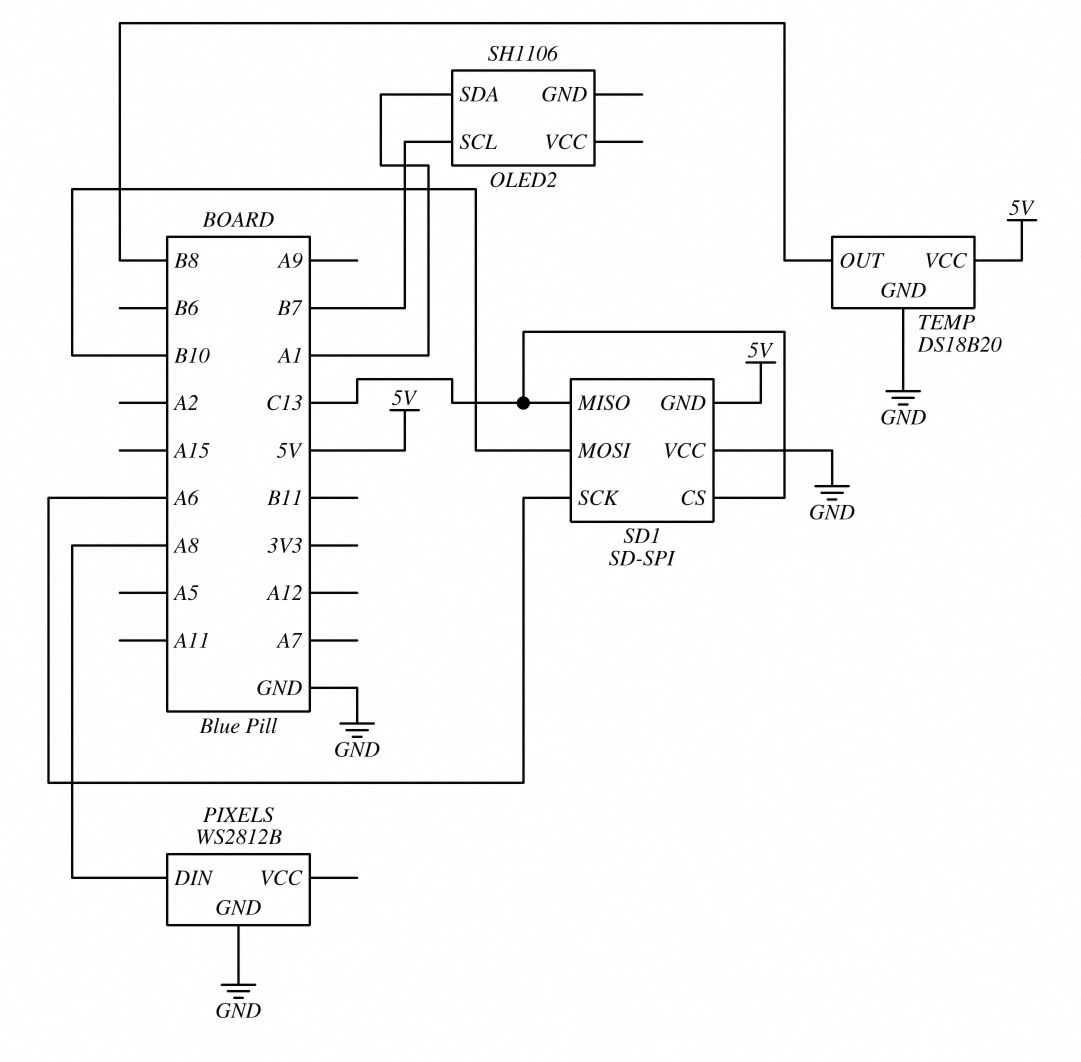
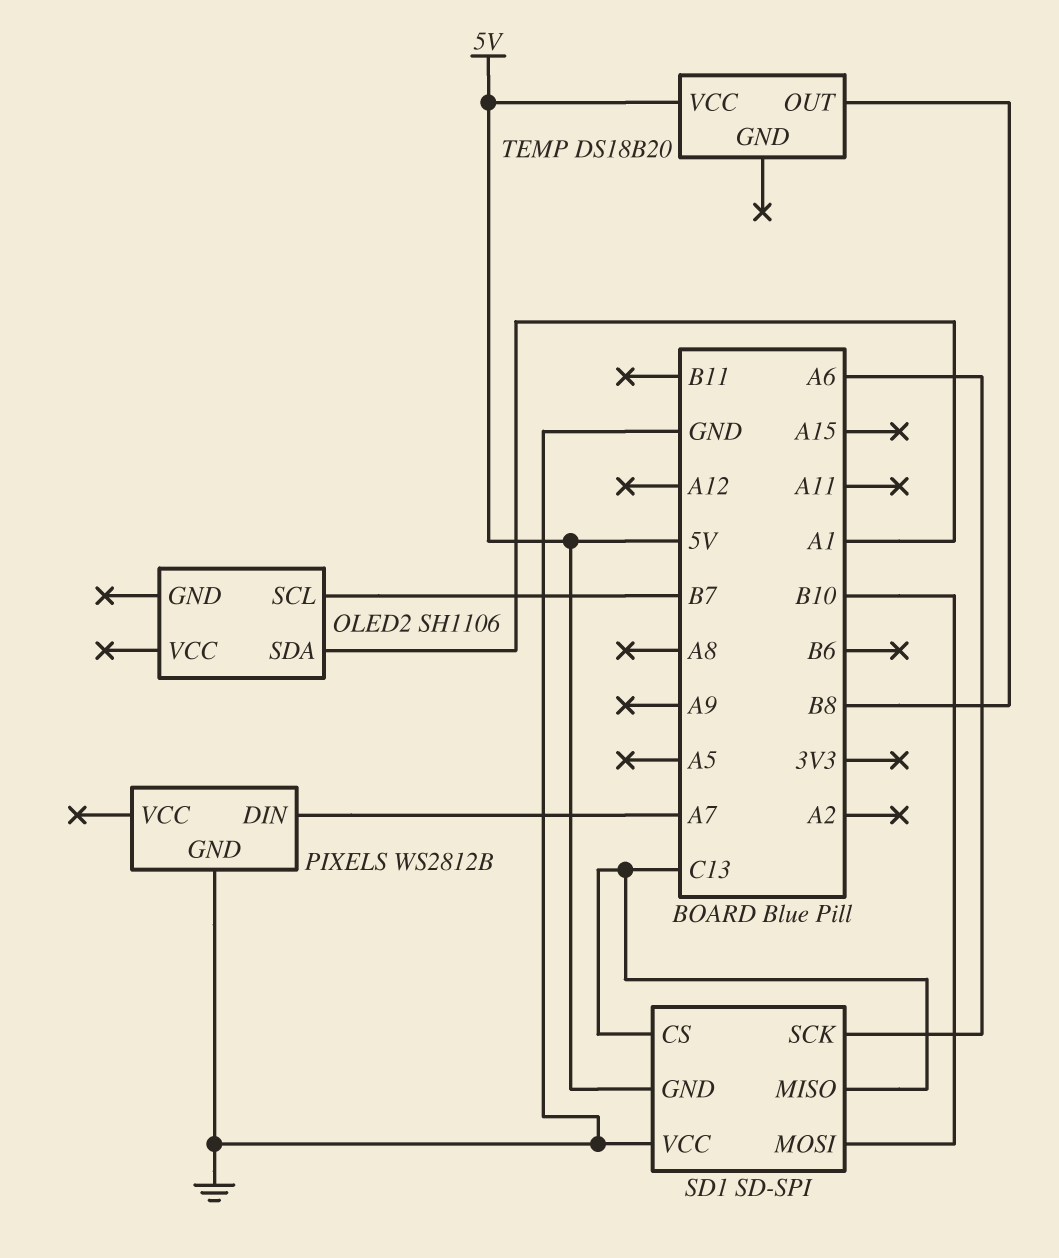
PIXELS pin DIN: A8 -> A7
TEMP pin GND: GND -> none

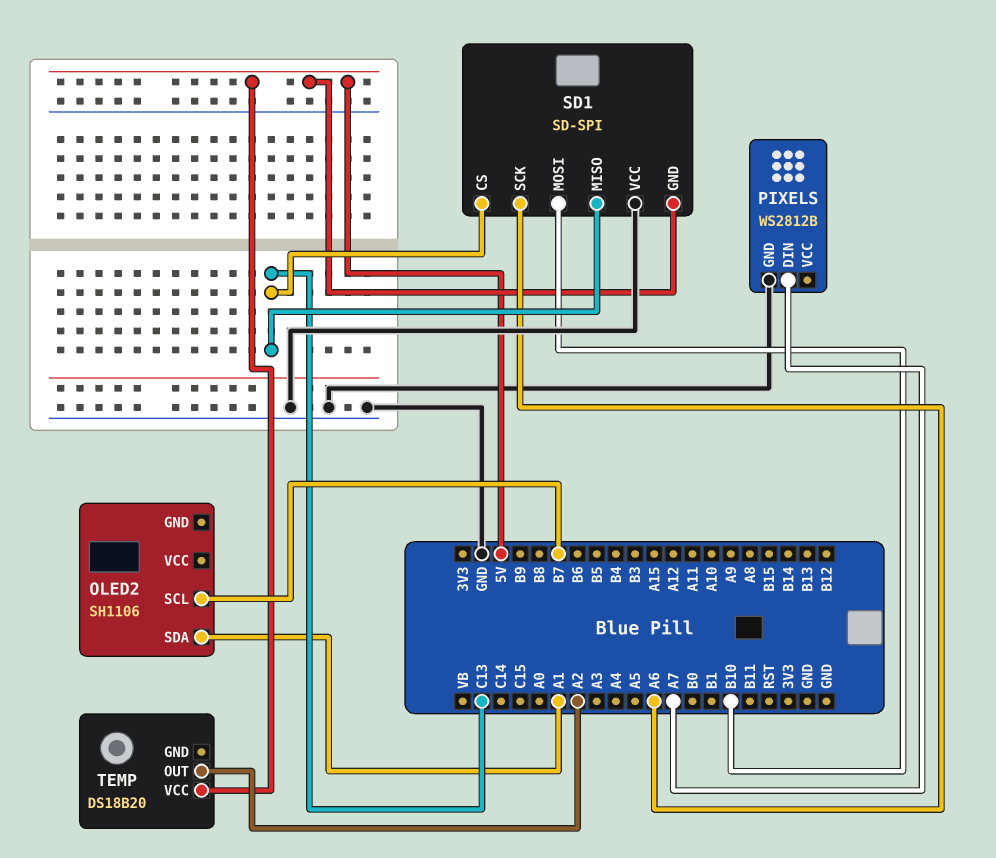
TEMP pin OUT: B8 -> A2

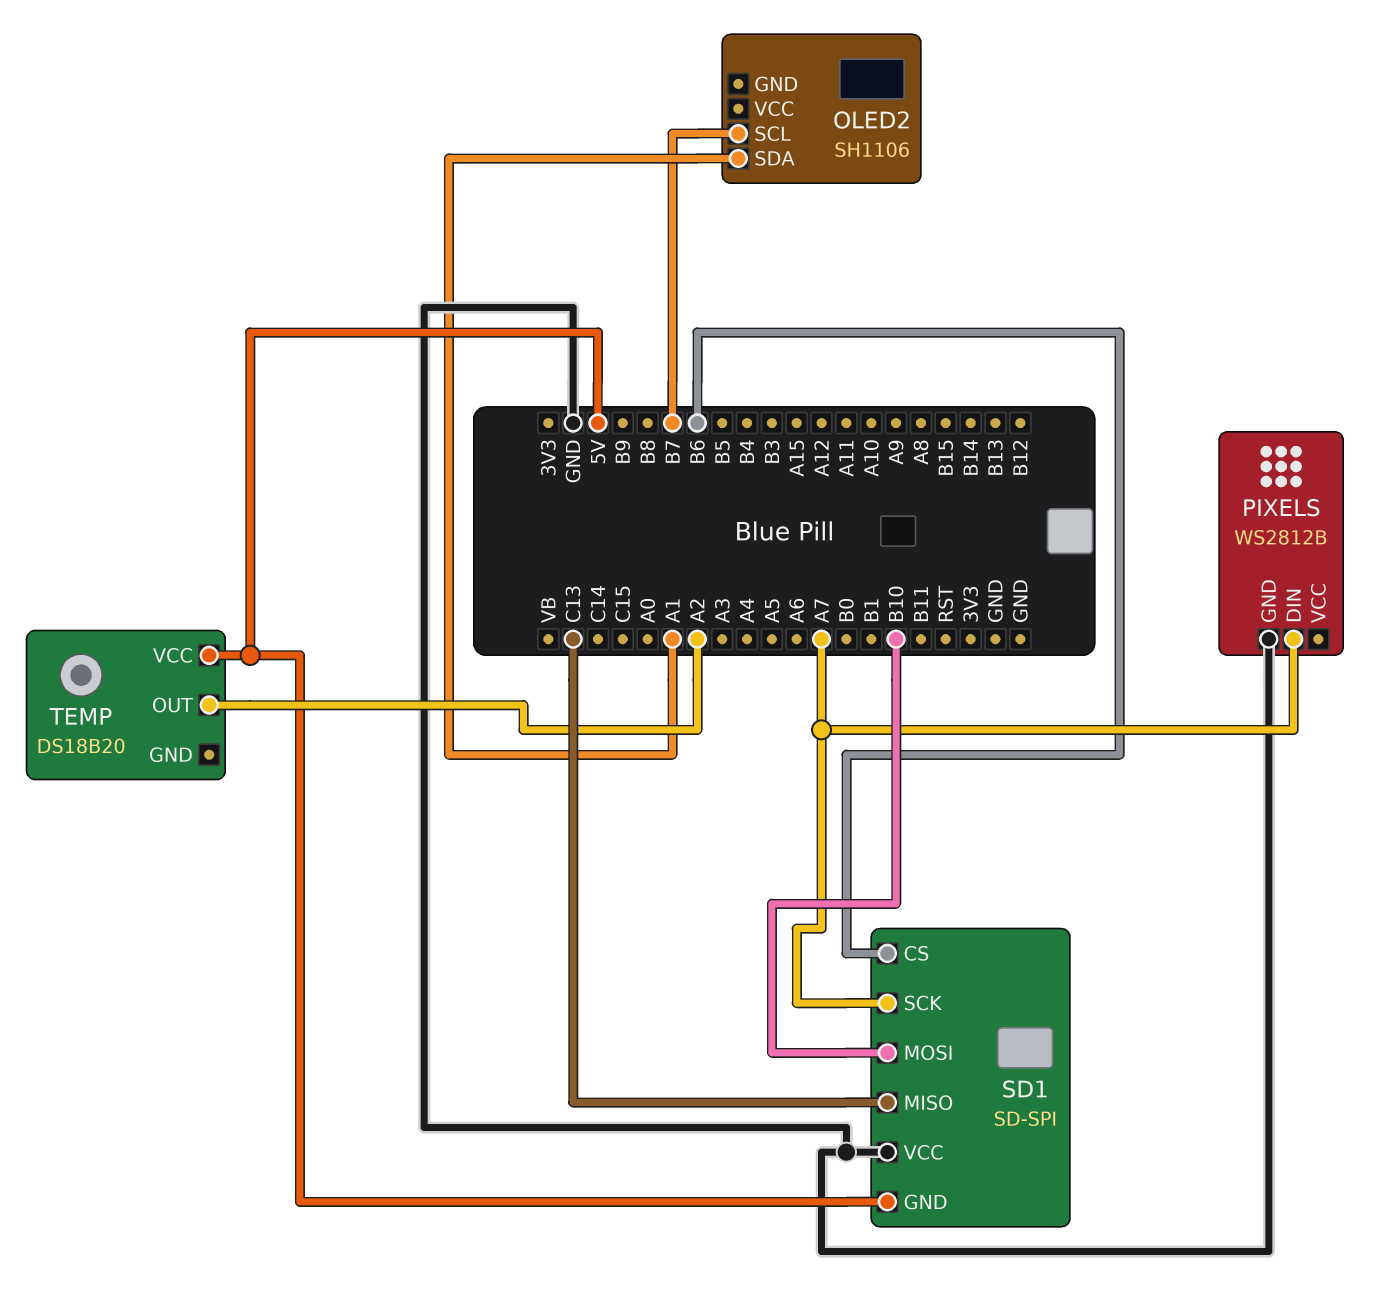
SD1 pin CS: C13 -> B6
SD1 pin SCK: A6 -> A7

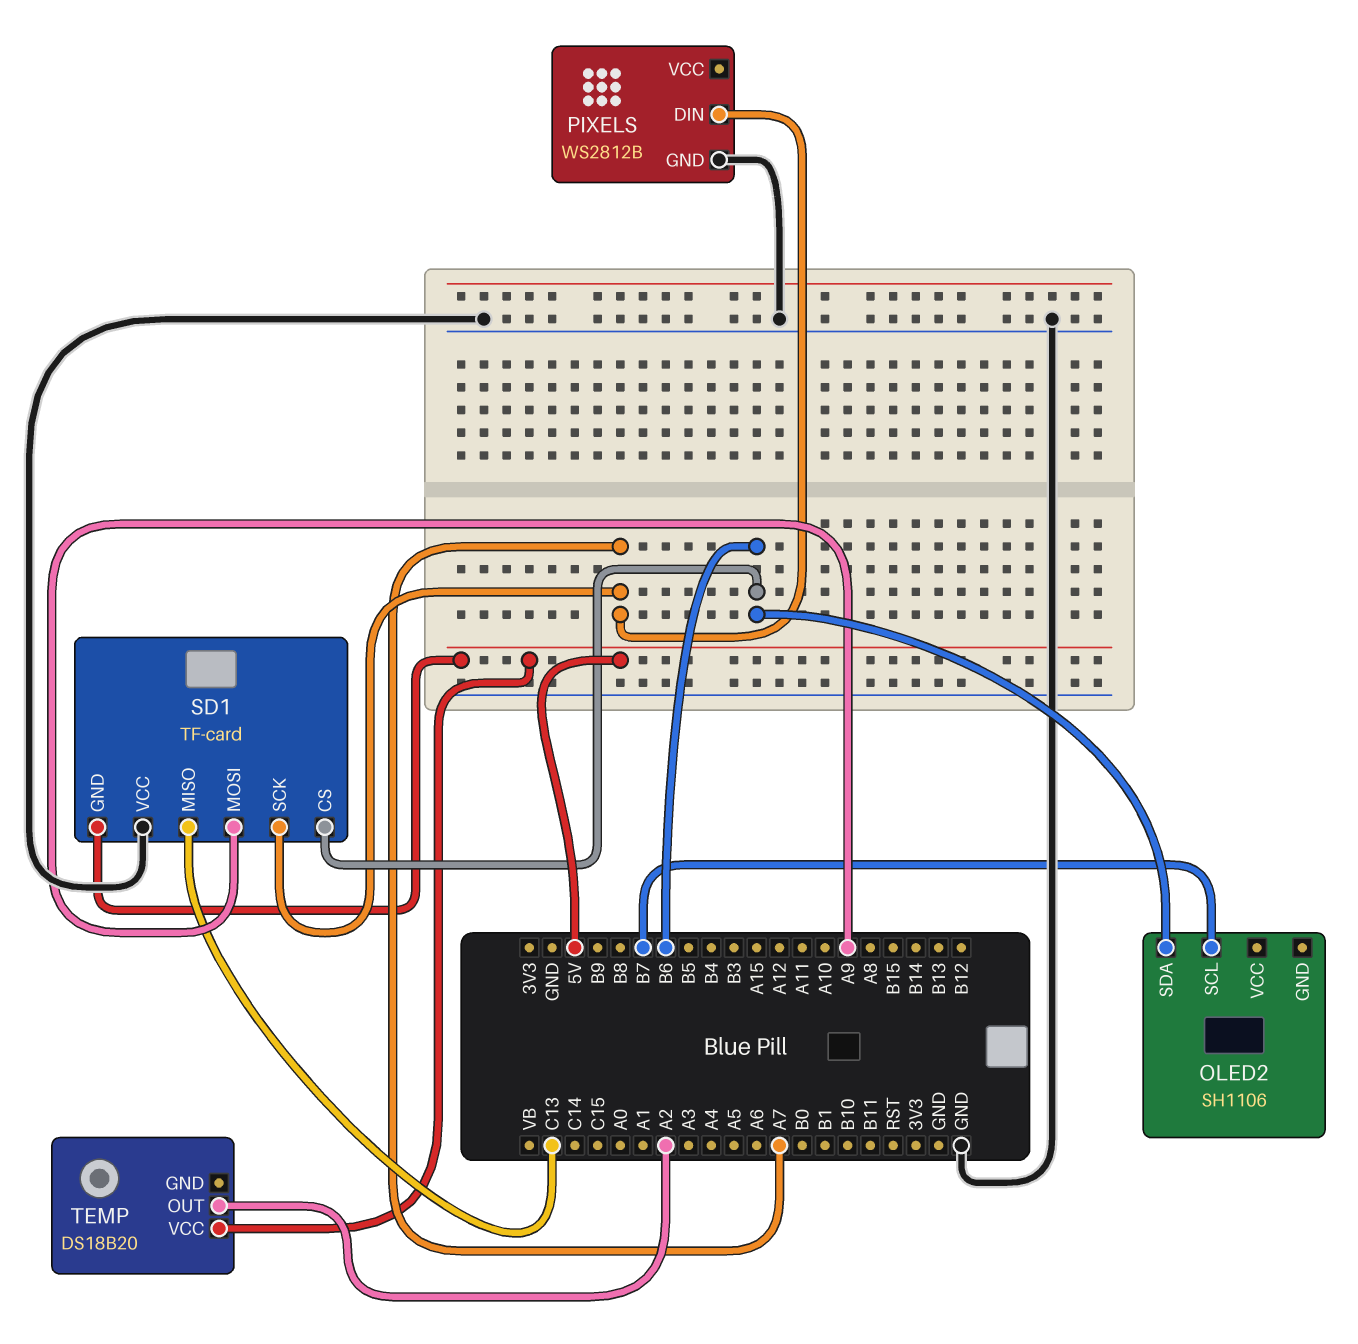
OLED2 pin SDA: A1 -> B6
SD1: SD-SPI -> TF-card
SD1 pin MOSI: B10 -> A9

